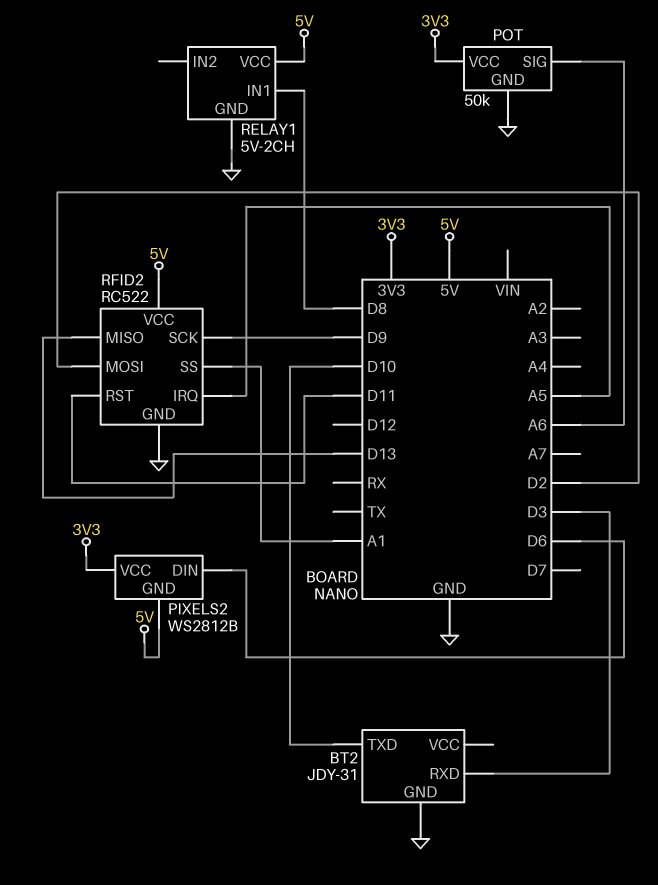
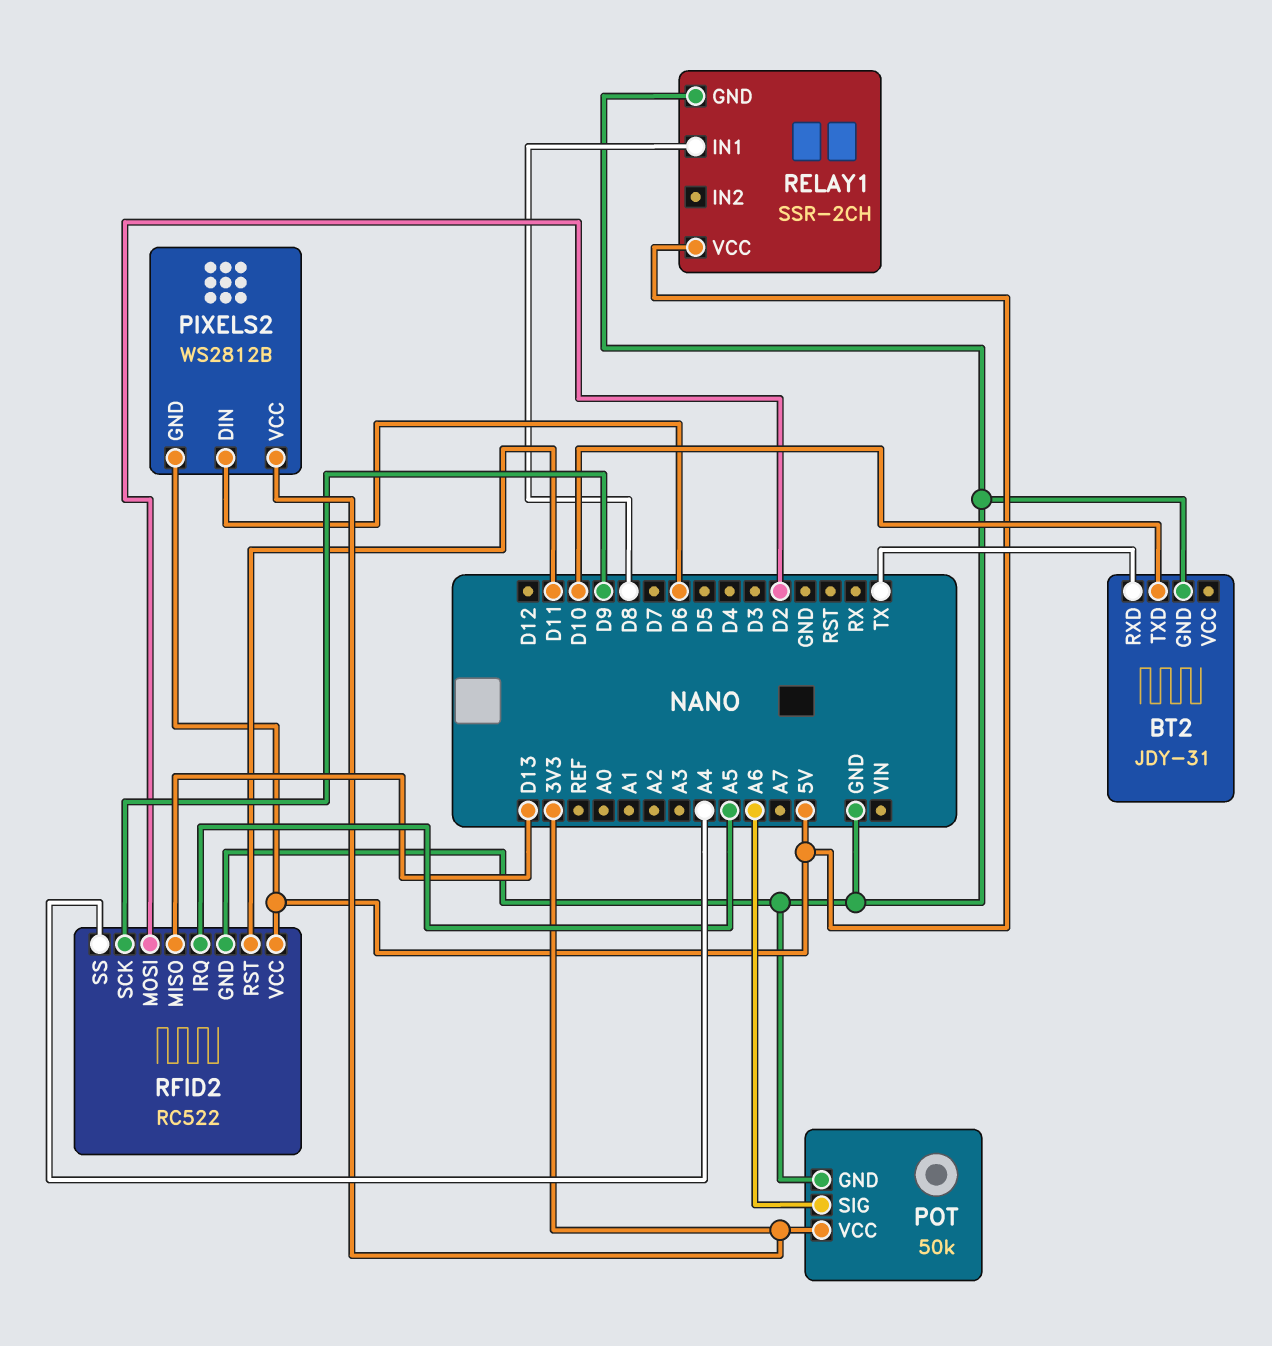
BT2 pin RXD: D3 -> TX
RELAY1: 5V-2CH -> SSR-2CH
RFID2 pin SS: A1 -> A4

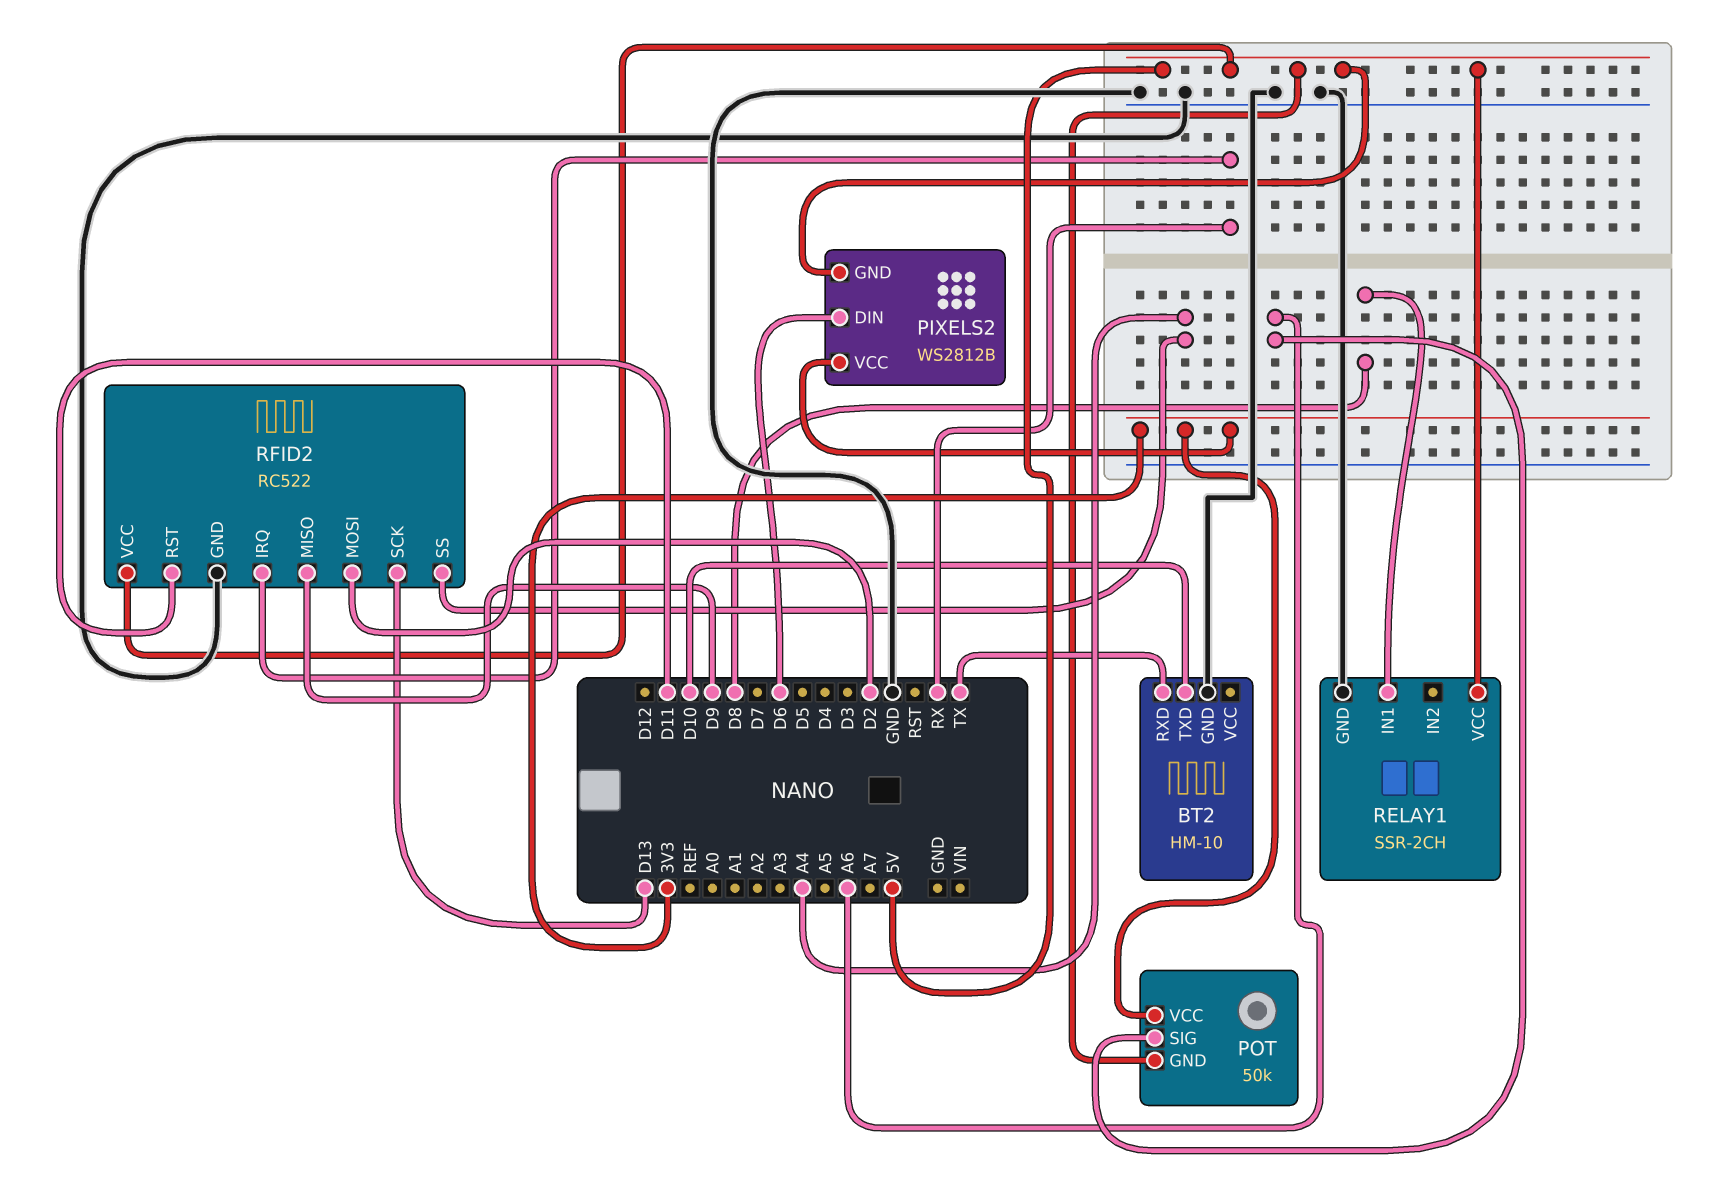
BT2: JDY-31 -> HM-10
POT pin GND: GND -> 5V
RFID2 pin IRQ: A5 -> RX
RFID2 pin MISO: D13 -> D9
RFID2 pin SCK: D9 -> D13

